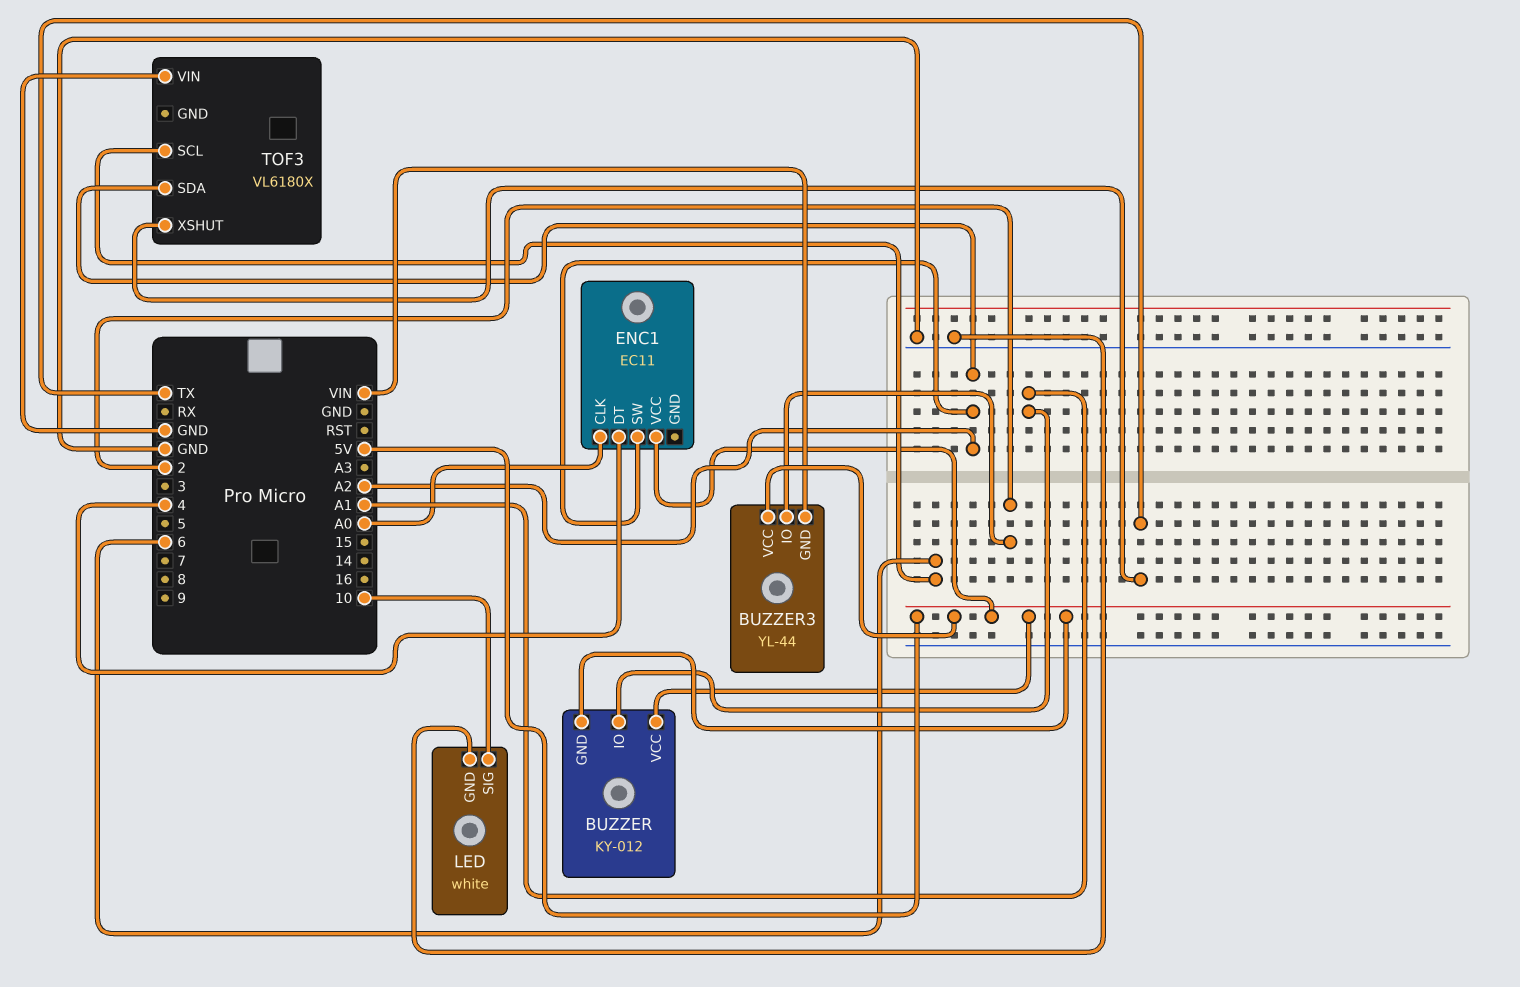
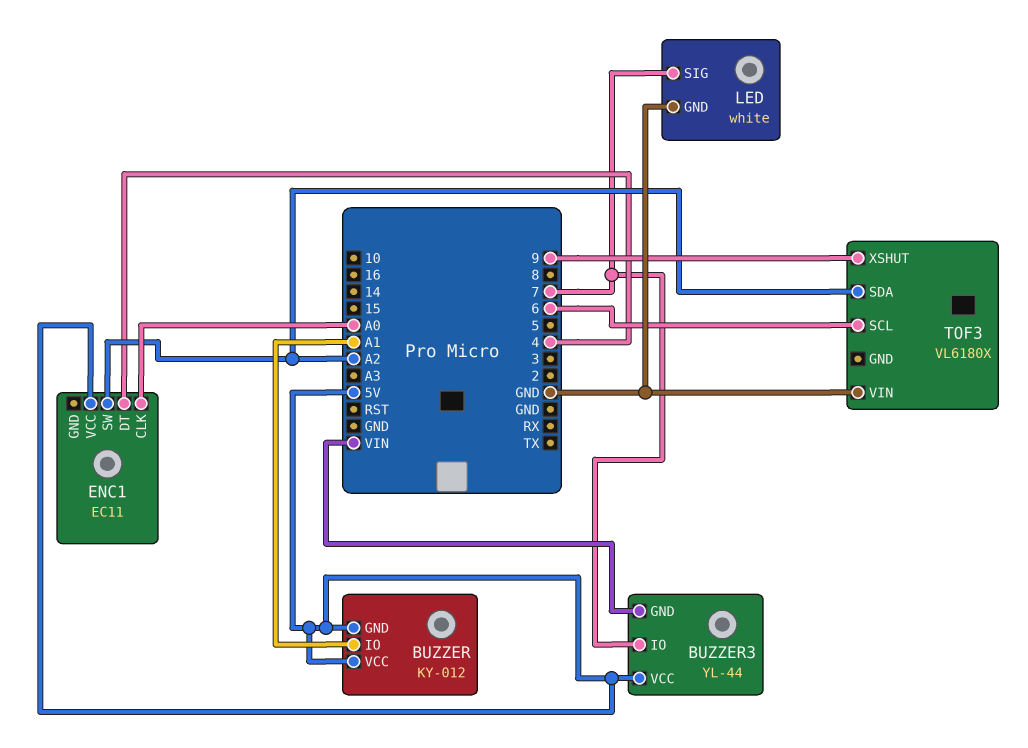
BUZZER3 pin IO: 2 -> 7
LED pin SIG: 10 -> 7
TOF3 pin XSHUT: TX -> 9

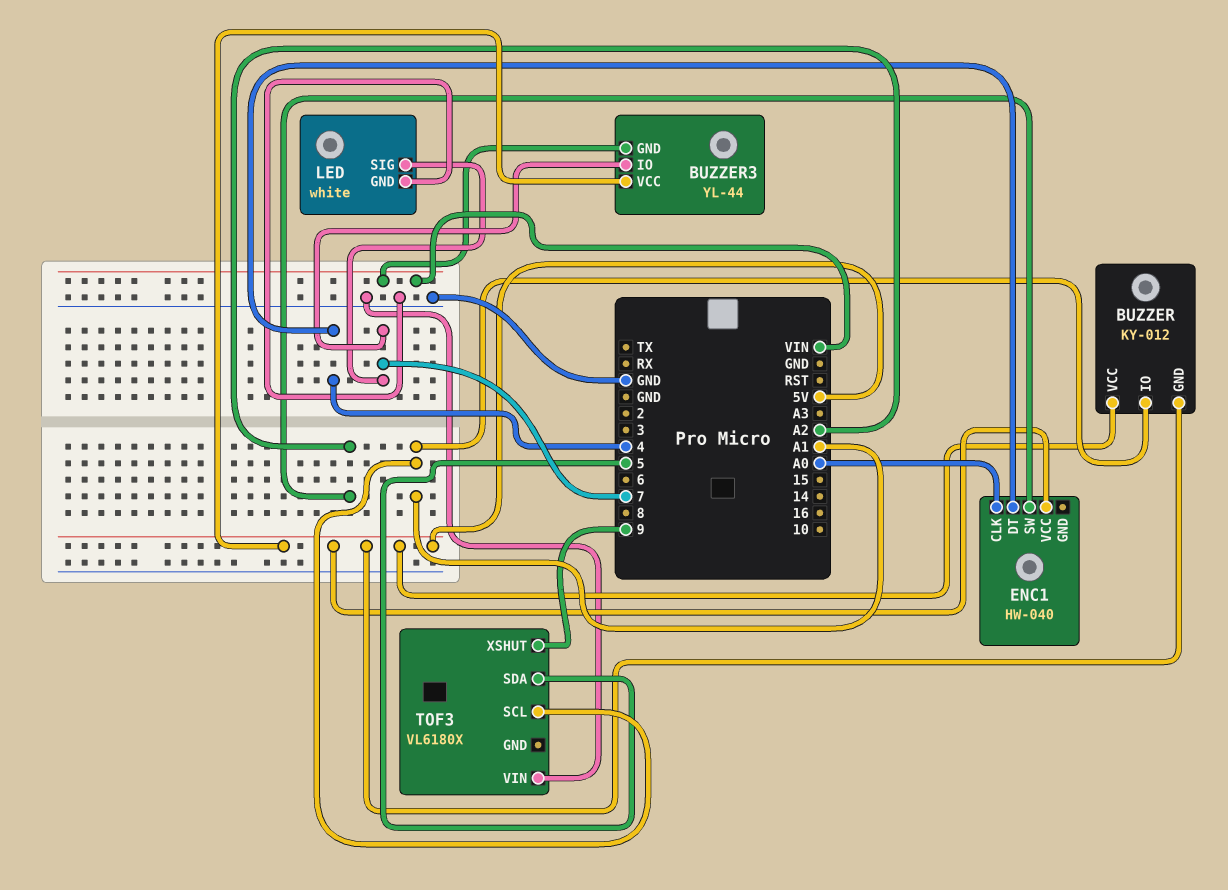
ENC1: EC11 -> HW-040
TOF3 pin SCL: 6 -> A1
TOF3 pin SDA: A2 -> 5

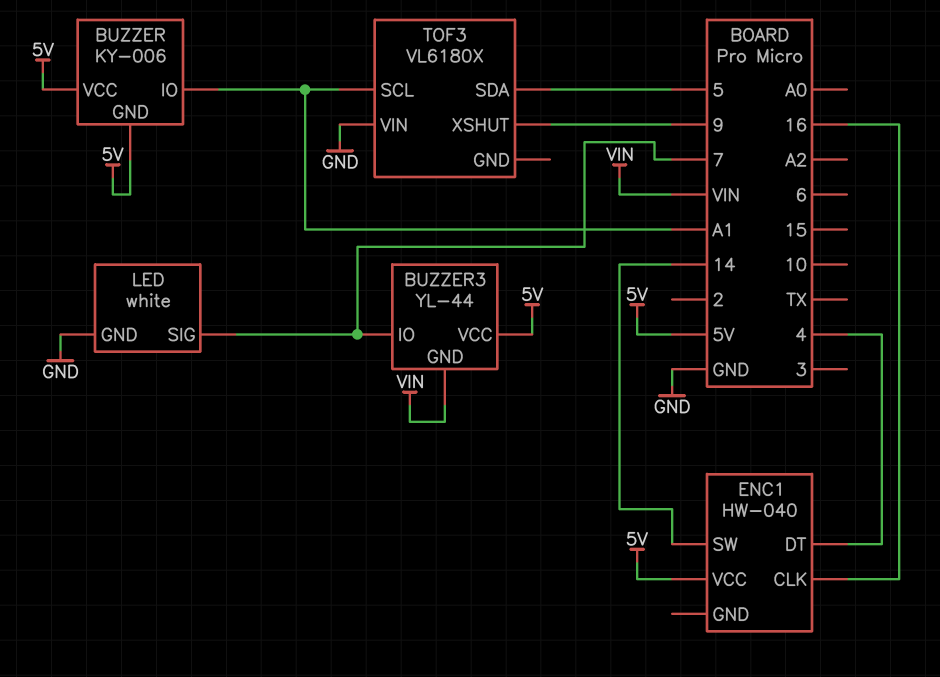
BUZZER: KY-012 -> KY-006
ENC1 pin CLK: A0 -> 16
ENC1 pin SW: A2 -> 14

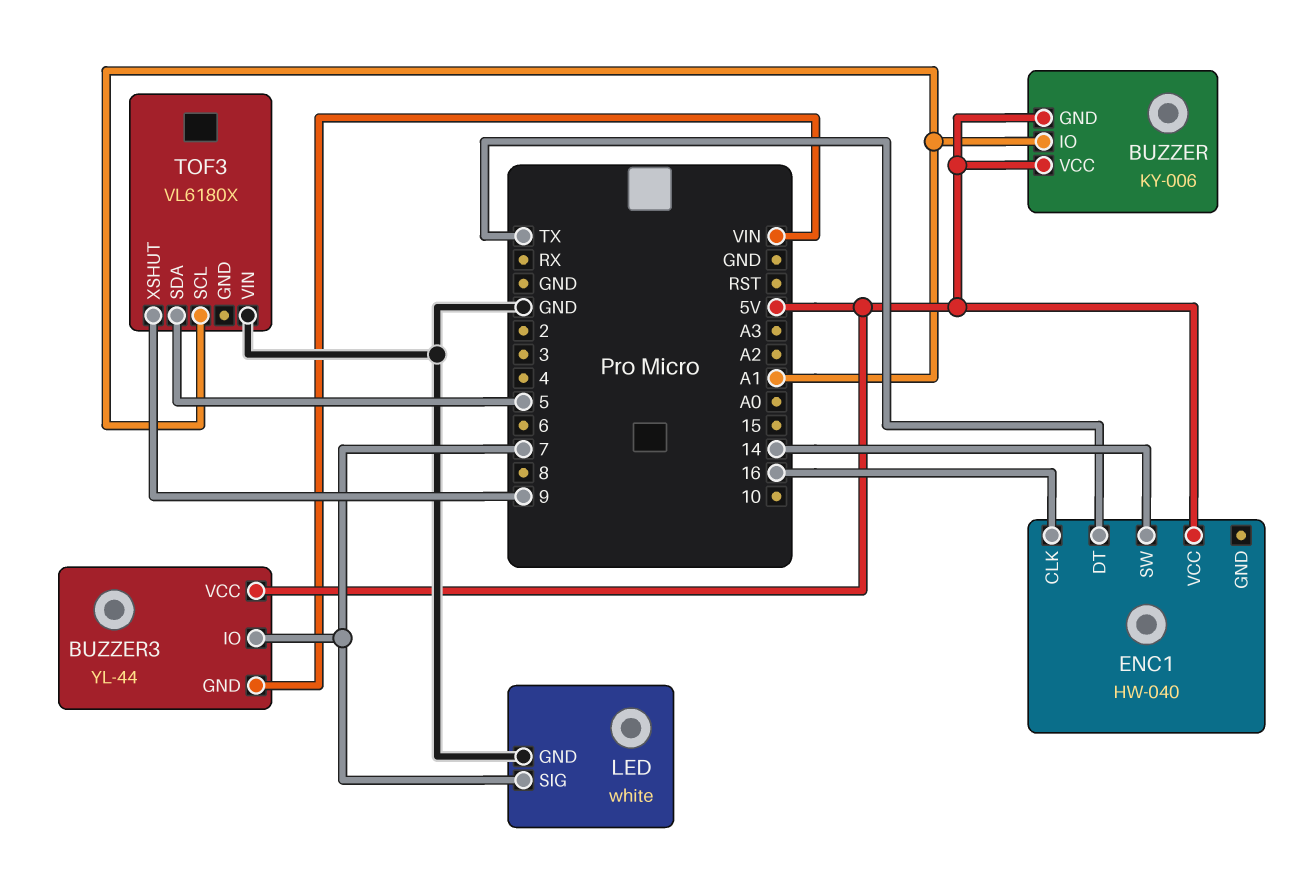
ENC1 pin DT: 4 -> TX

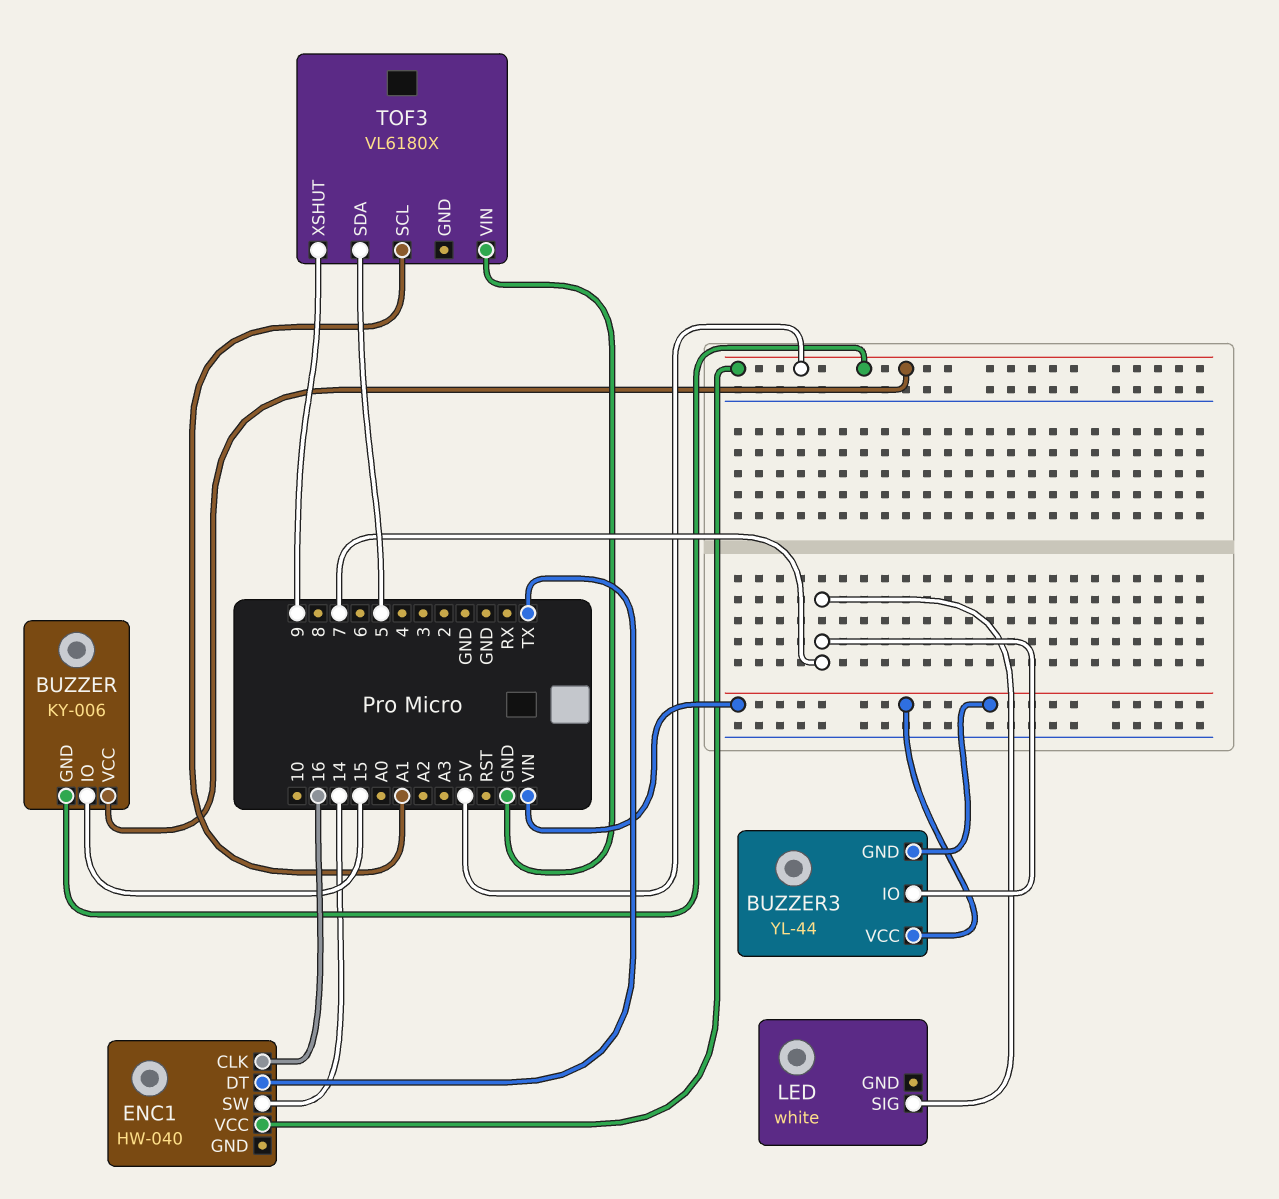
BUZZER pin IO: A1 -> 15
BUZZER3 pin VCC: 5V -> VIN
LED pin GND: GND -> none

